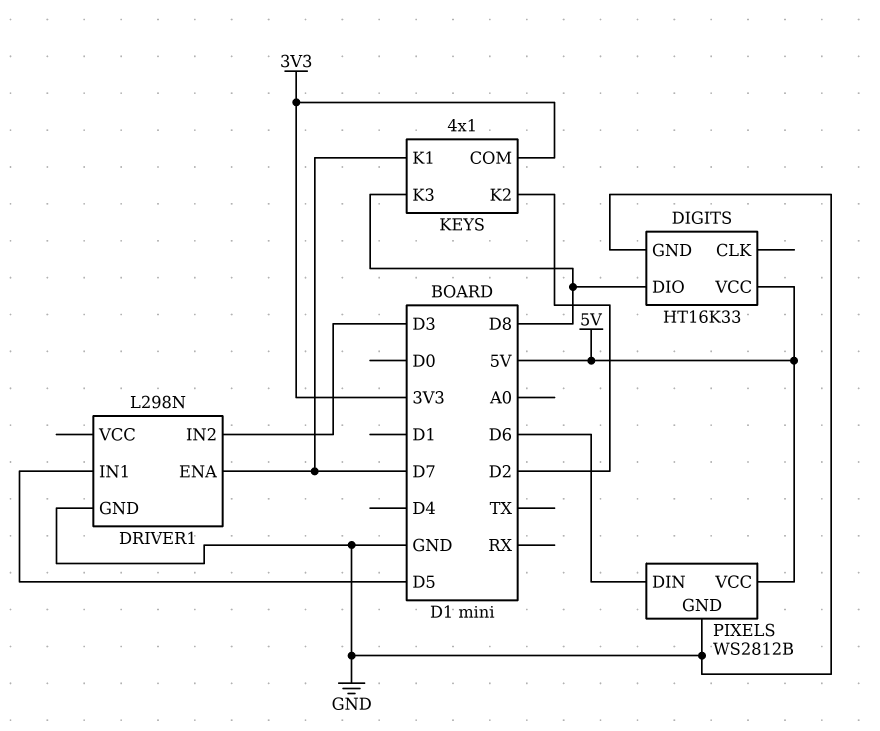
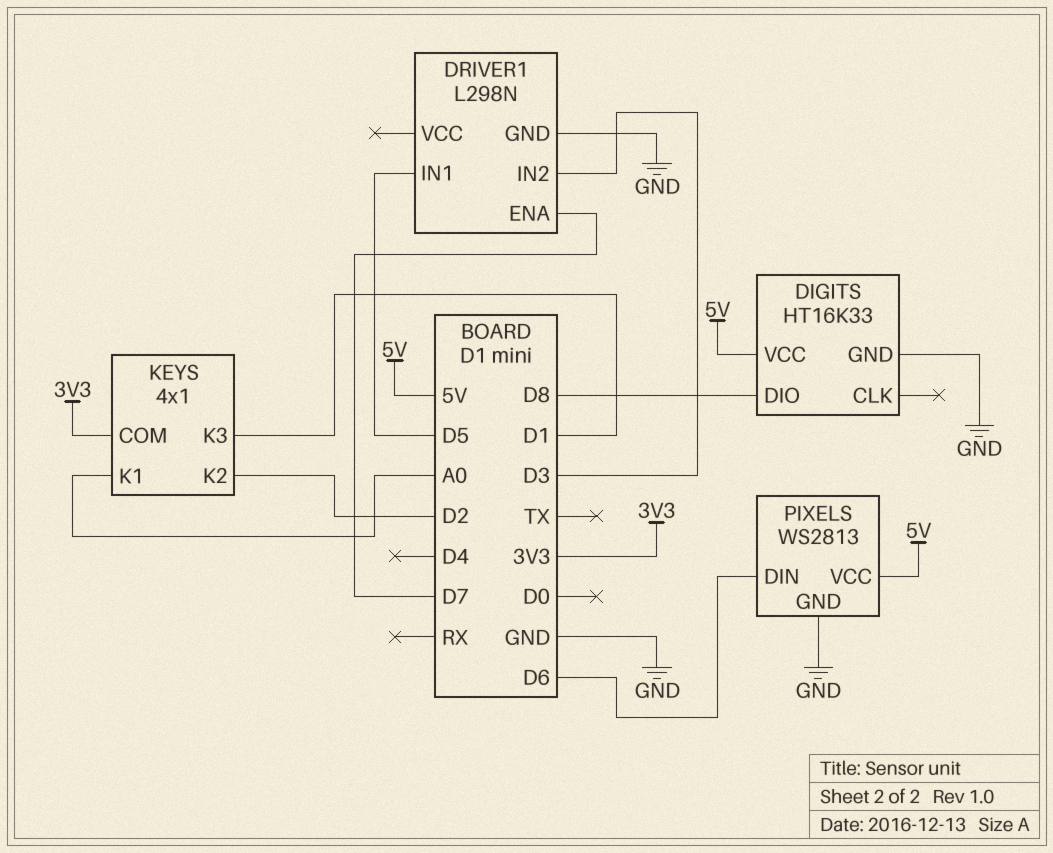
KEYS pin K1: D7 -> A0
KEYS pin K3: D8 -> D1
PIXELS: WS2812B -> WS2813

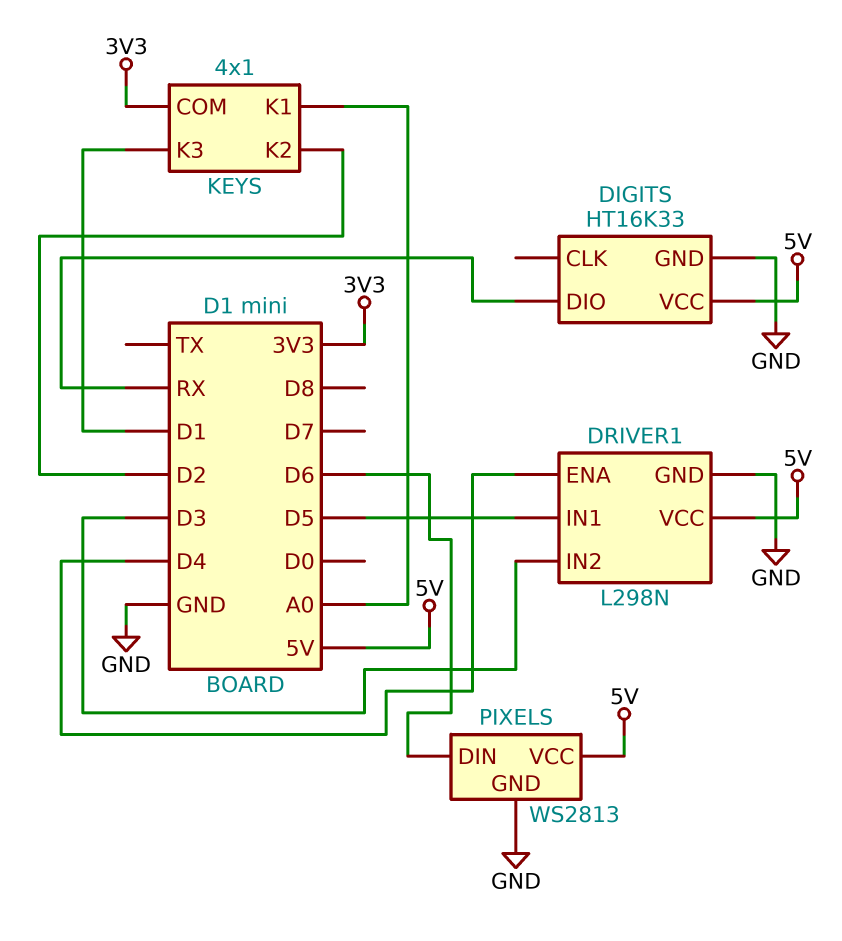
DIGITS pin DIO: D8 -> RX
DRIVER1 pin ENA: D7 -> D4
DRIVER1 pin VCC: none -> 5V

